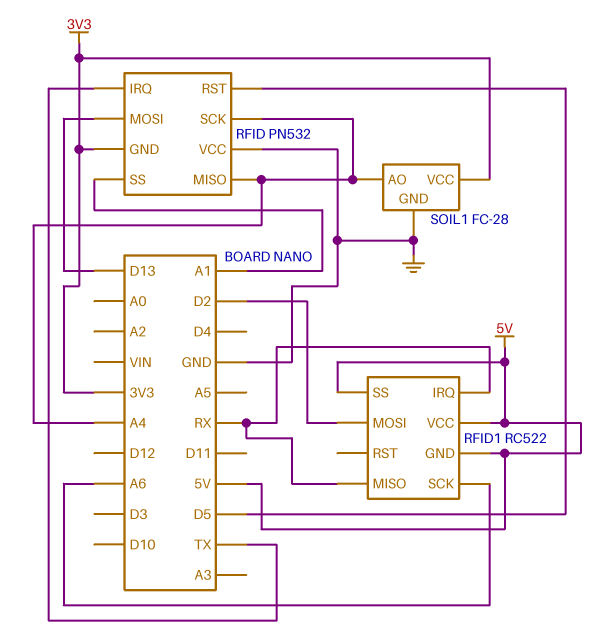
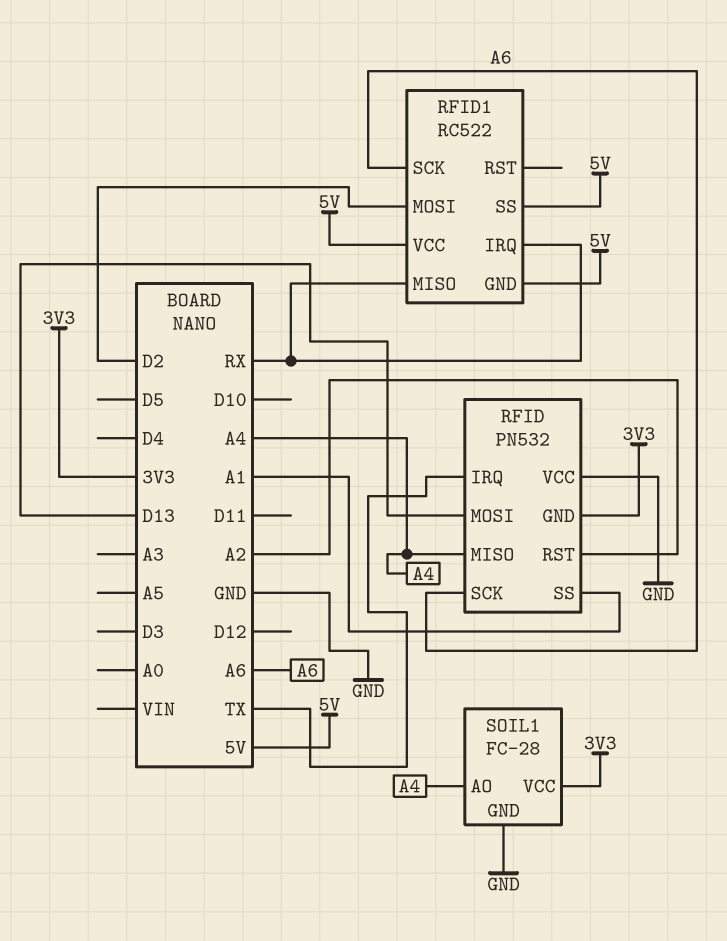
RFID pin RST: D5 -> A2
RFID pin SCK: A4 -> A6

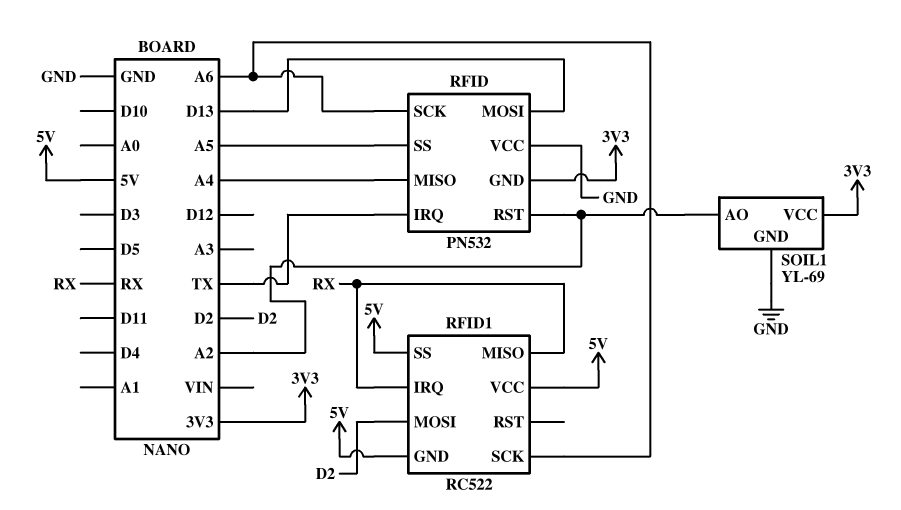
RFID pin SS: A1 -> A5
SOIL1: FC-28 -> YL-69
SOIL1 pin AO: A4 -> A2

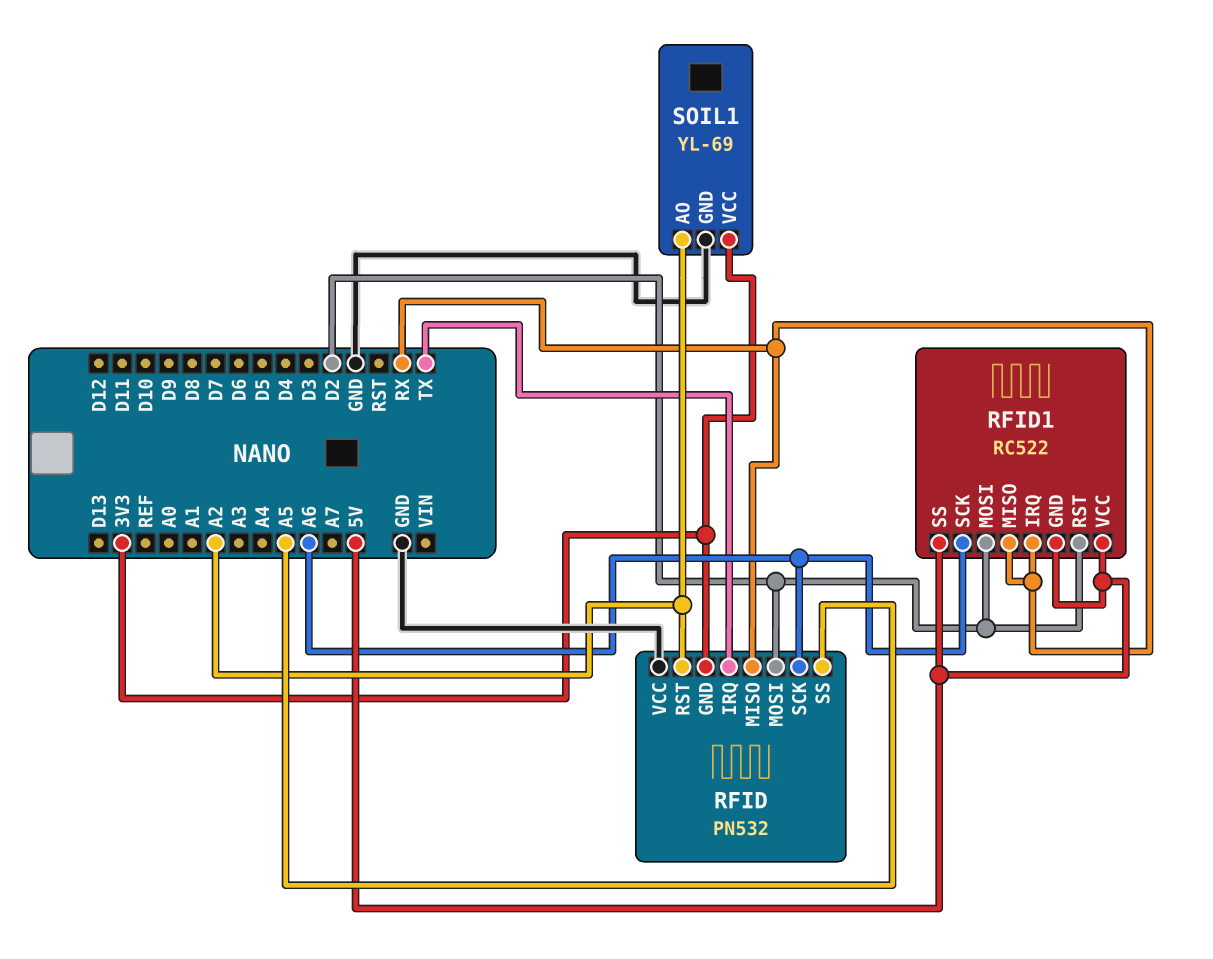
RFID pin MISO: A4 -> RX
RFID pin MOSI: D13 -> D2
RFID1 pin RST: none -> D2

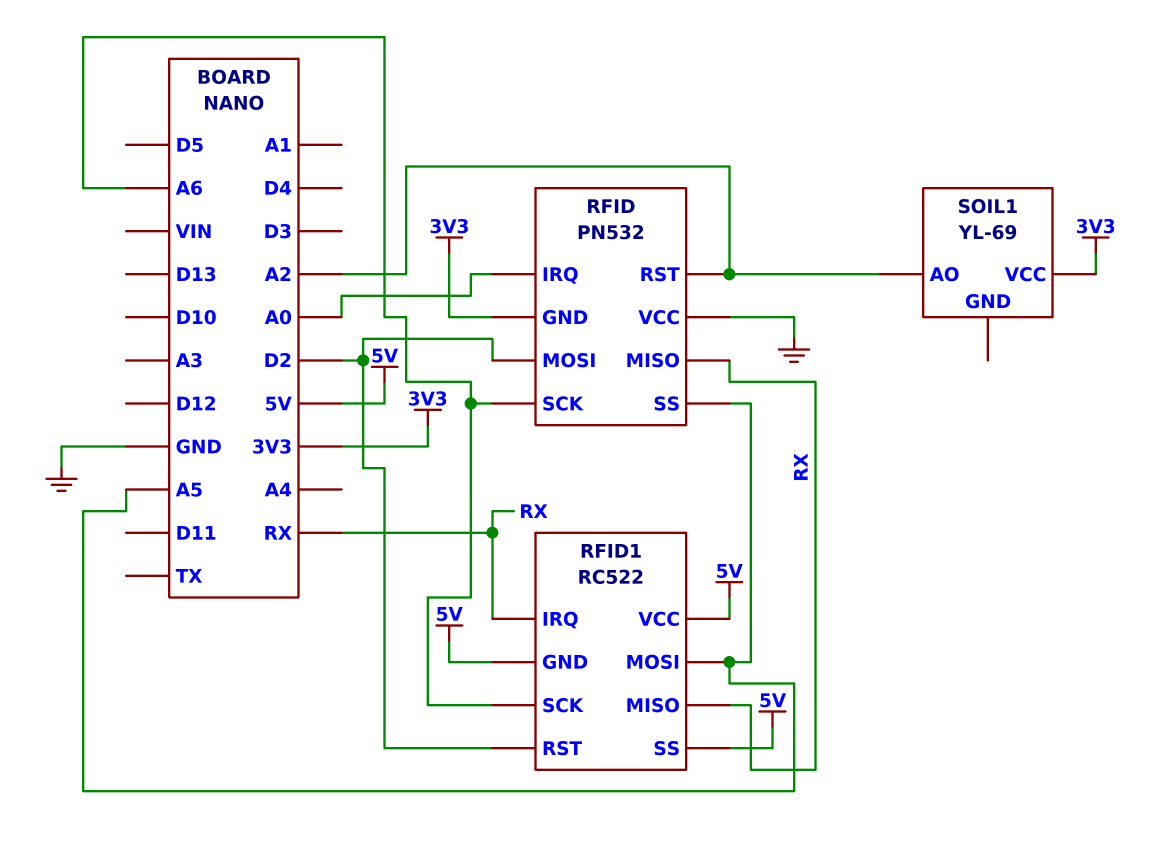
RFID pin IRQ: TX -> A0
RFID1 pin MOSI: D2 -> A5
SOIL1 pin GND: GND -> none

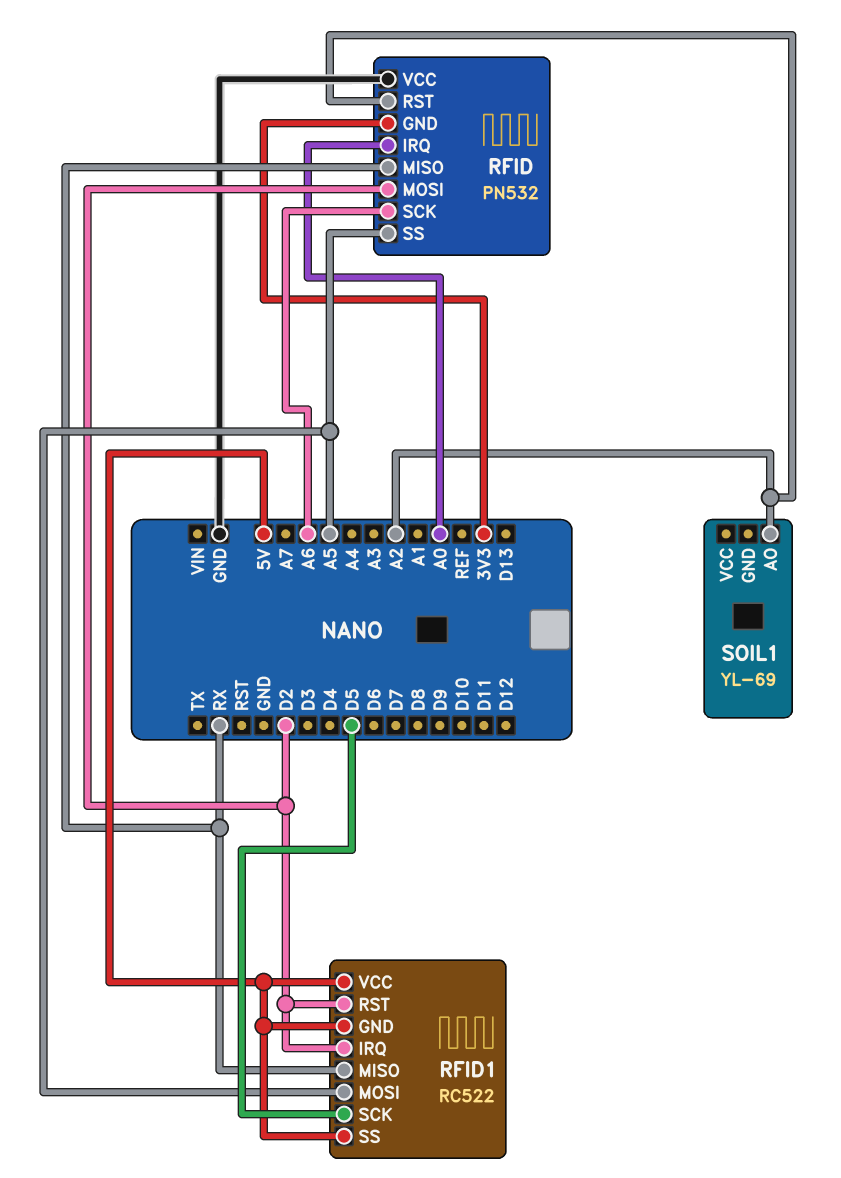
RFID1 pin IRQ: RX -> D2
RFID1 pin SCK: A6 -> D5
SOIL1 pin VCC: 3V3 -> none

